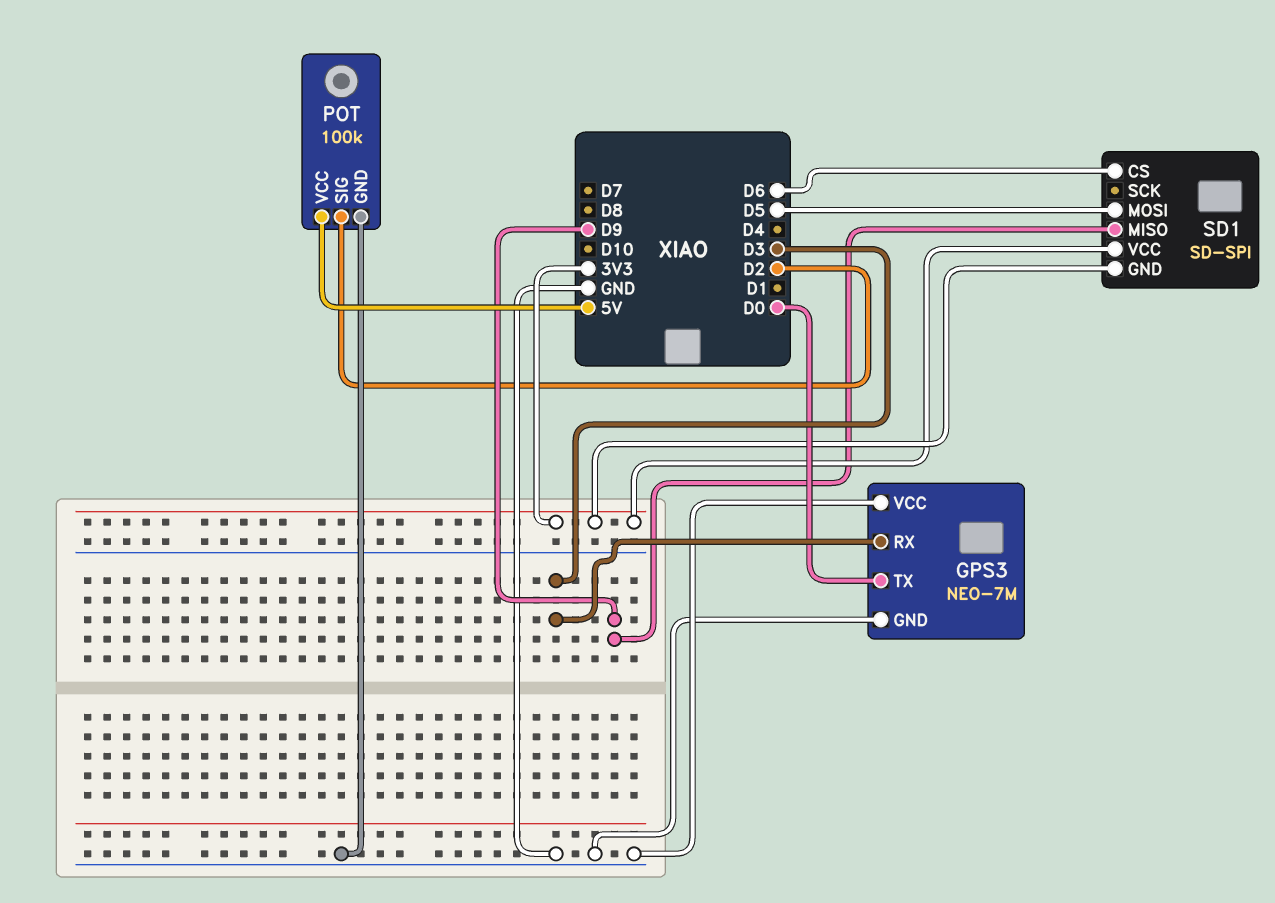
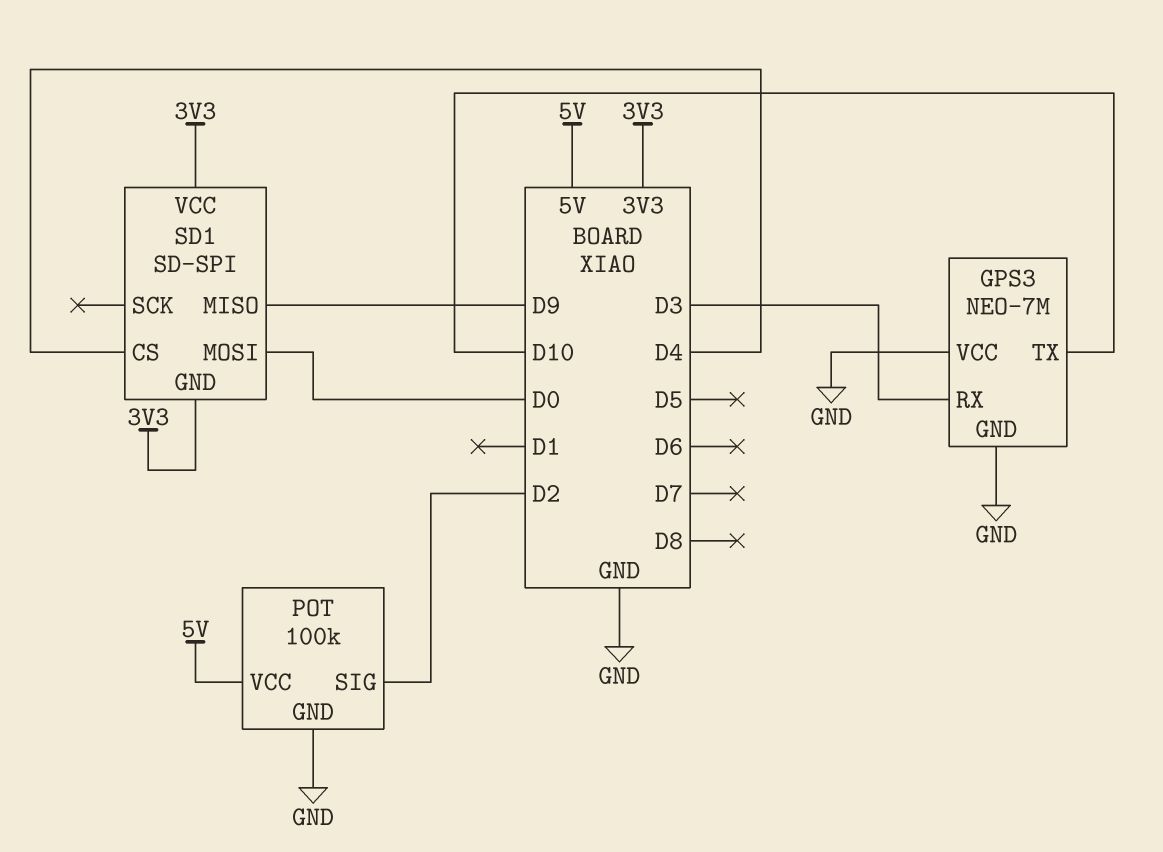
GPS3 pin TX: D0 -> D10
SD1 pin CS: D6 -> D4
SD1 pin MOSI: D5 -> D0

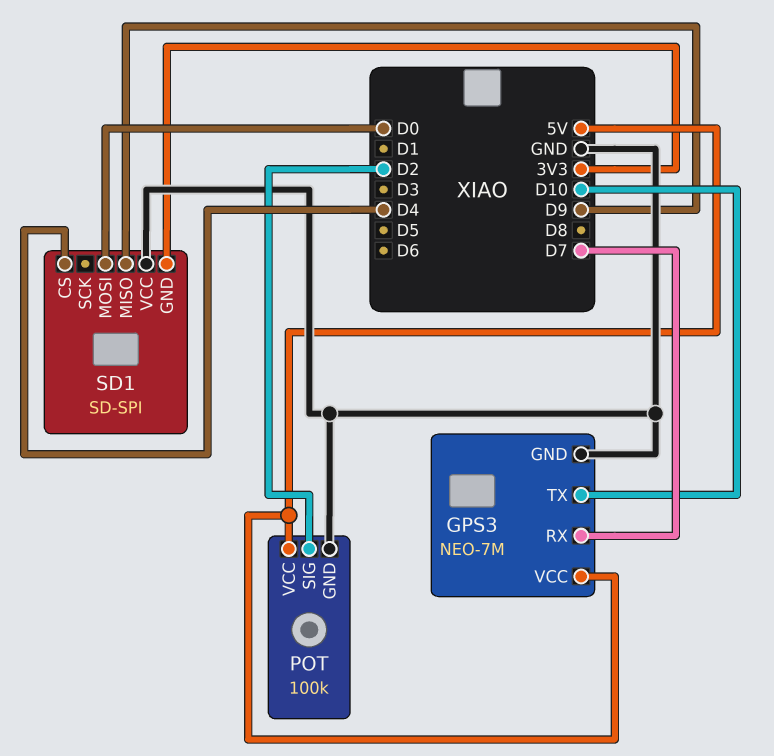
GPS3 pin RX: D3 -> D7
GPS3 pin VCC: GND -> 5V
SD1 pin VCC: 3V3 -> GND

